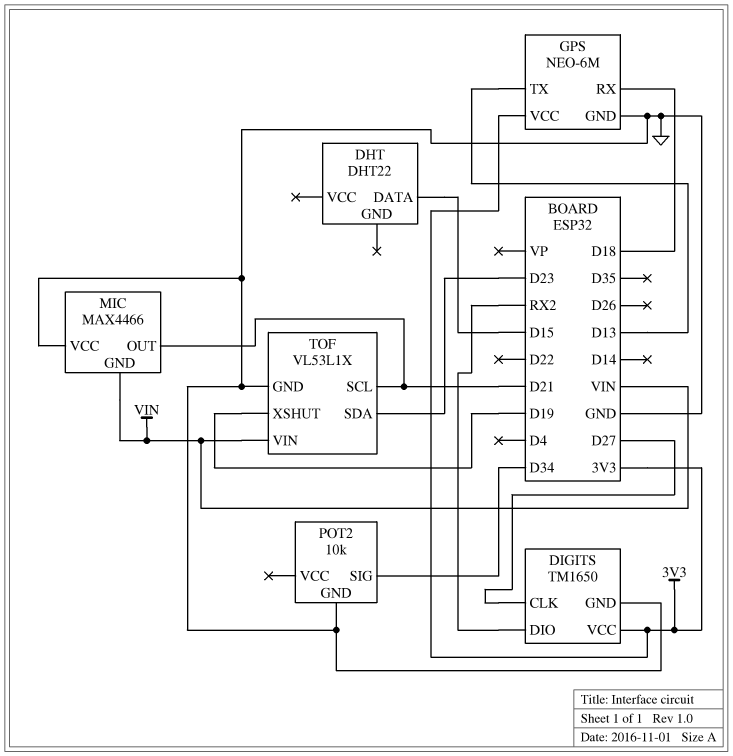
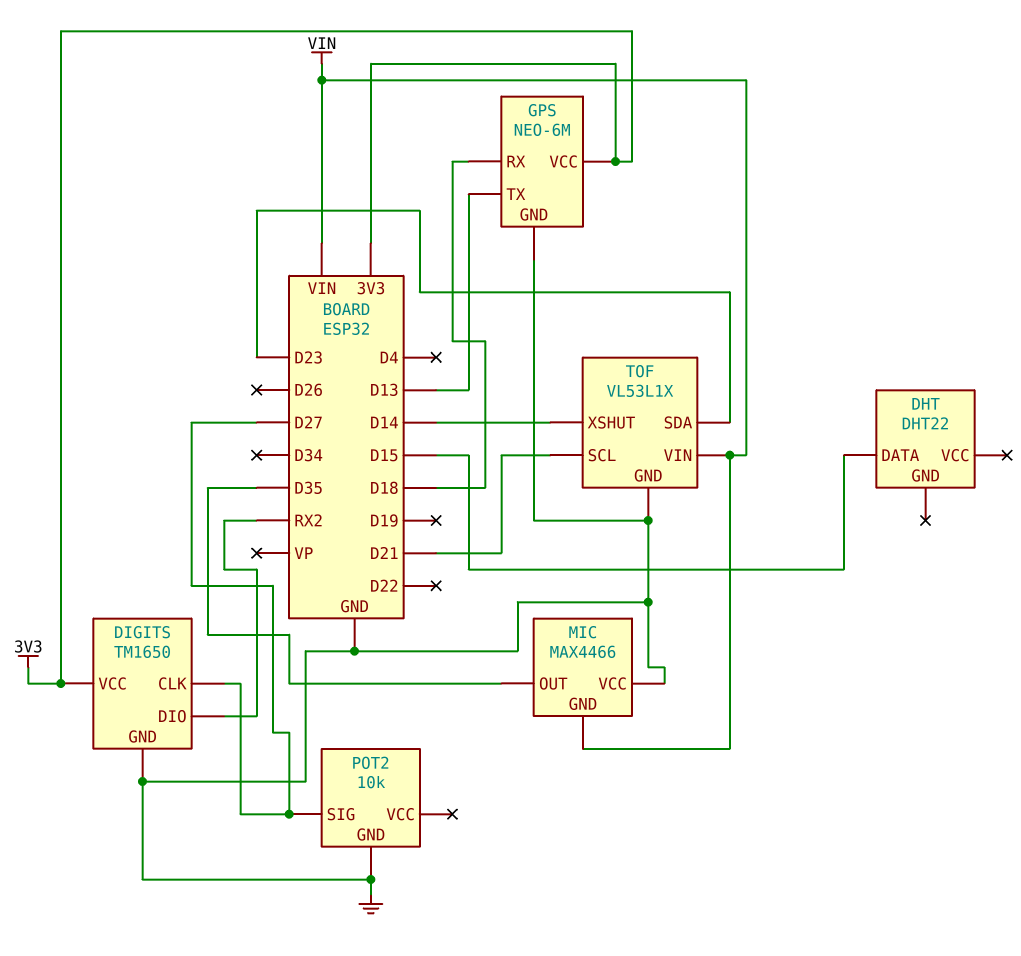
MIC pin OUT: D21 -> D35
POT2 pin SIG: D34 -> D27
TOF pin XSHUT: D19 -> D14

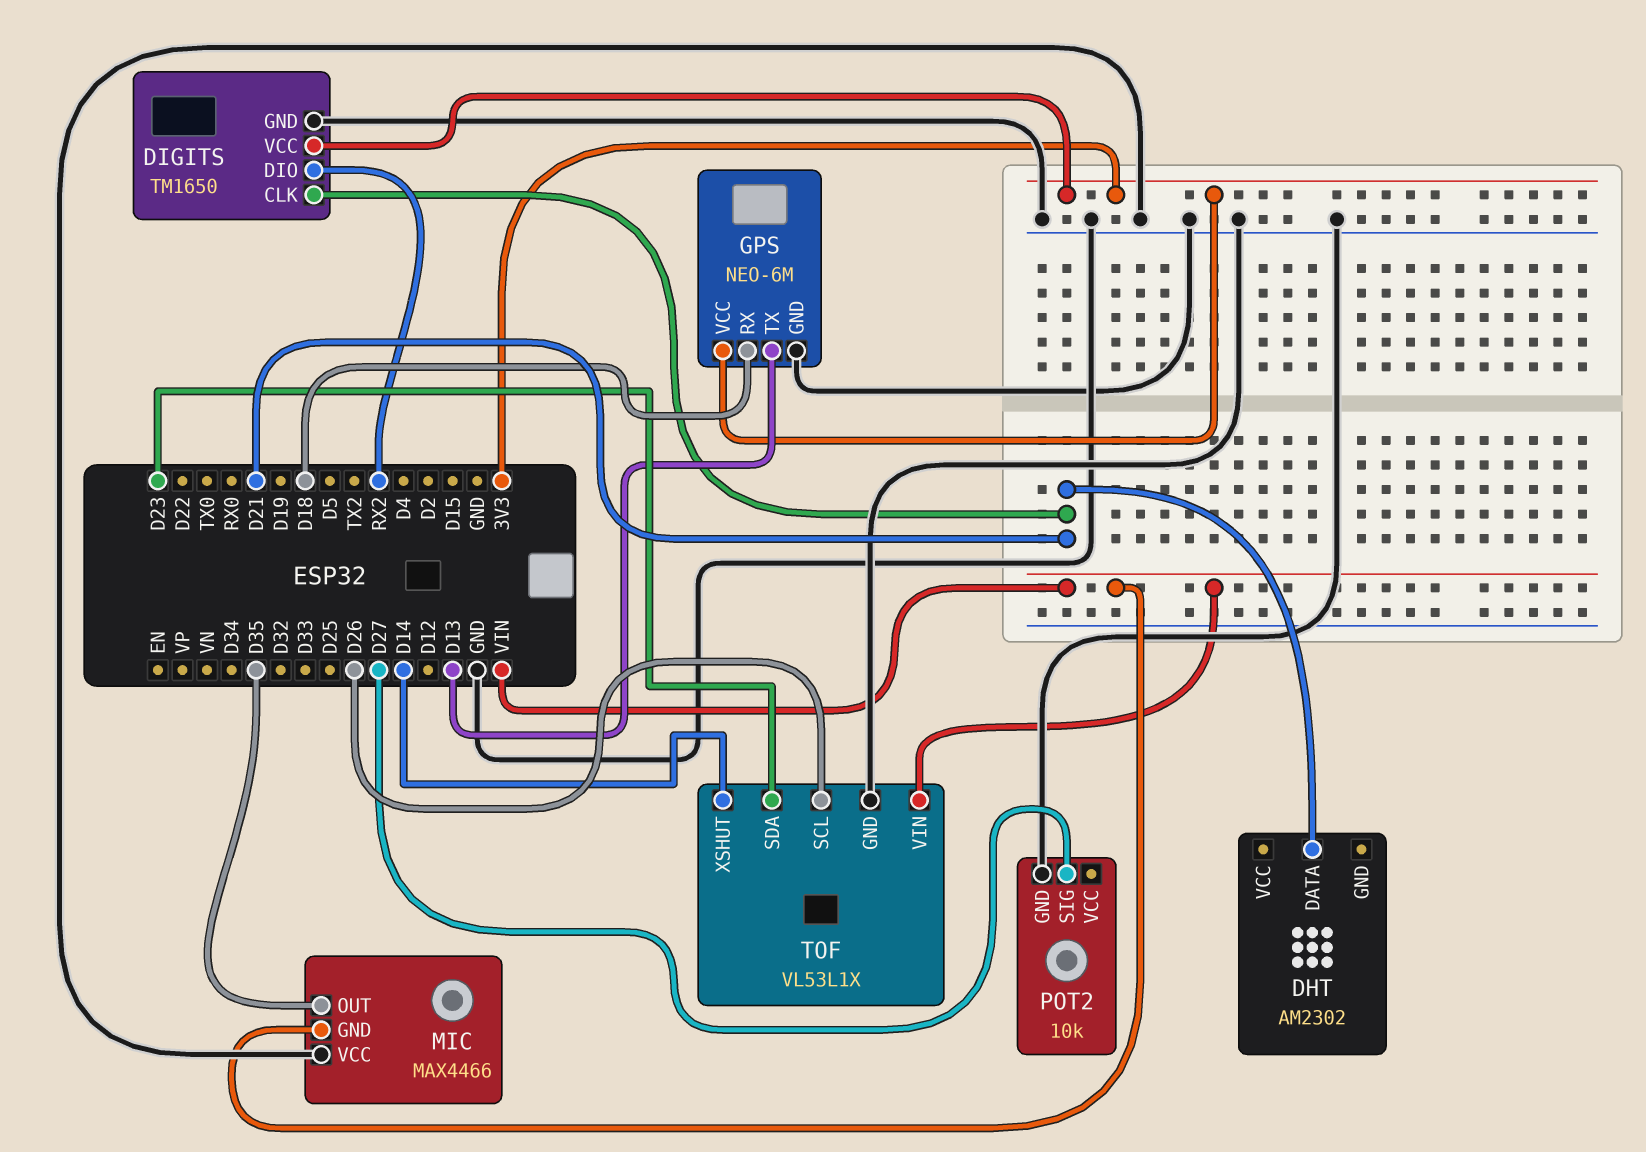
DHT: DHT22 -> AM2302
DHT pin DATA: D15 -> D21
DIGITS pin CLK: D27 -> D21
TOF pin SCL: D21 -> D26

